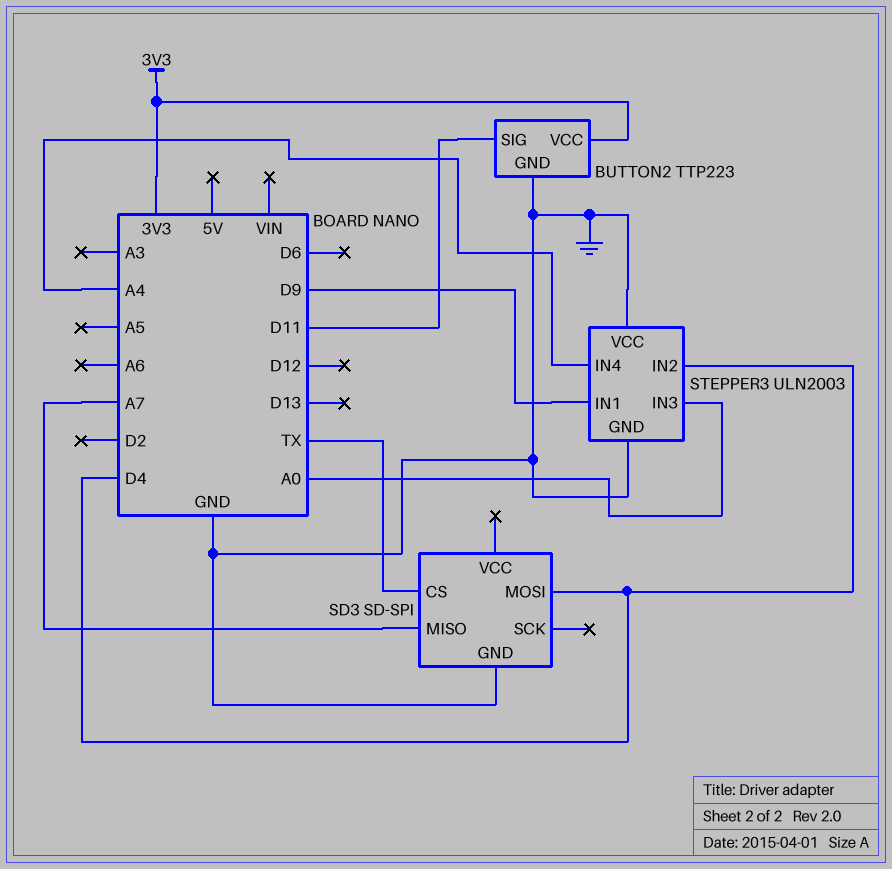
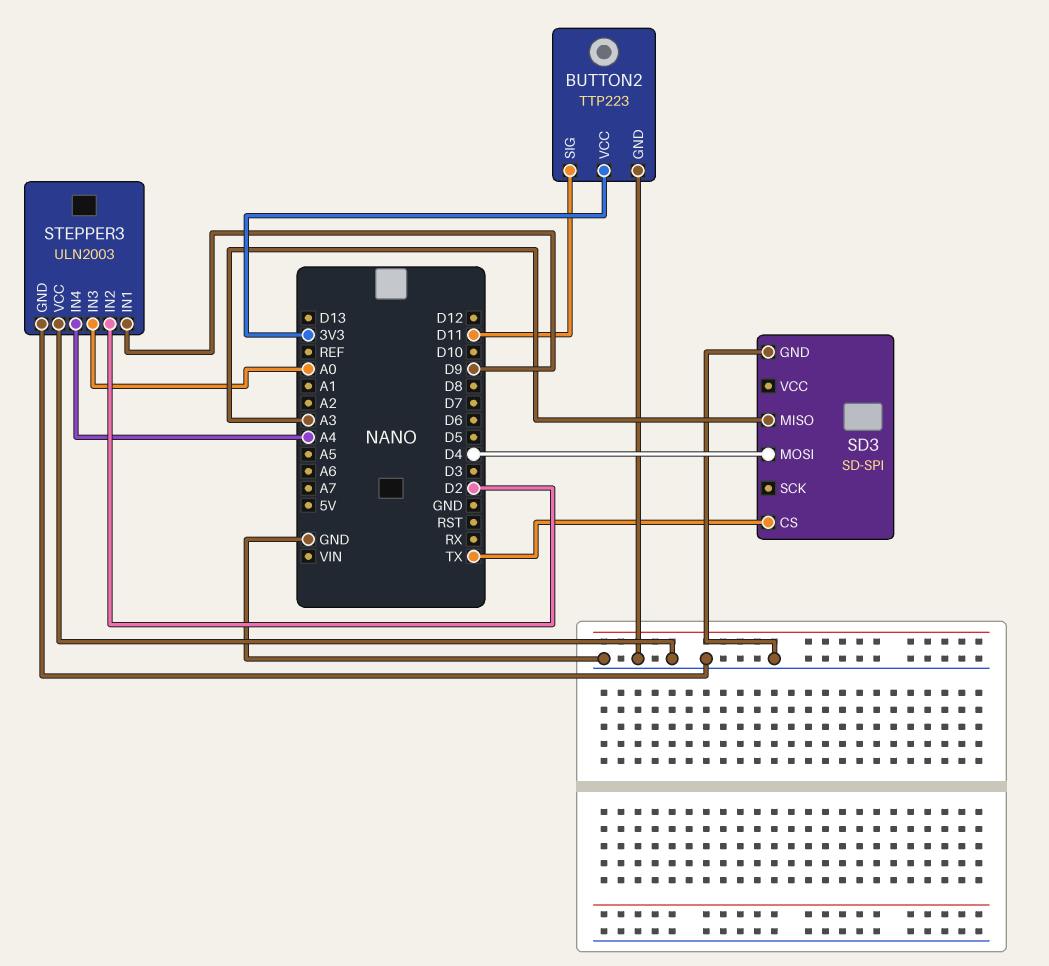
SD3 pin MISO: A7 -> A3
STEPPER3 pin IN2: D4 -> D2

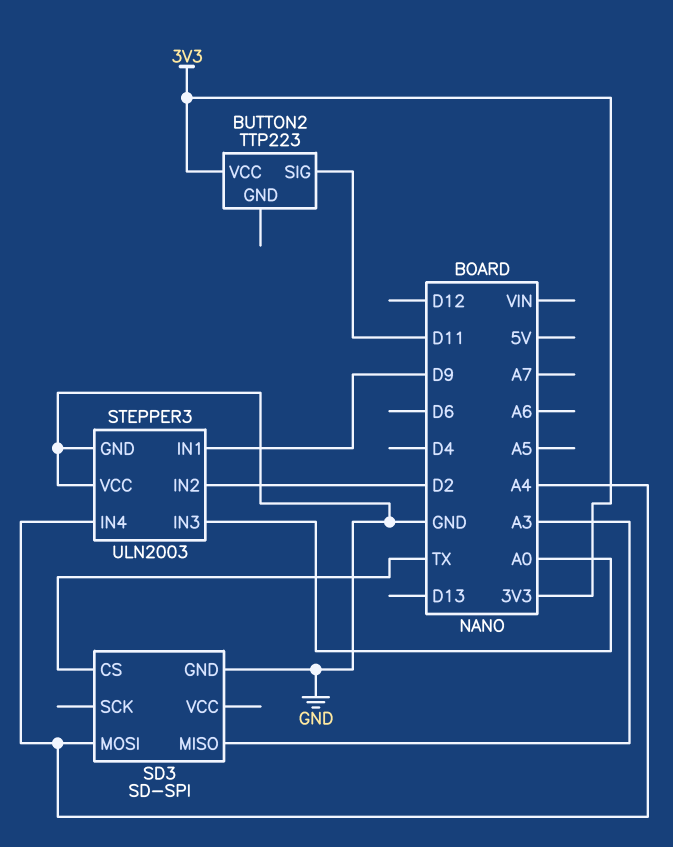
BUTTON2 pin GND: GND -> none
SD3 pin MOSI: D4 -> A4

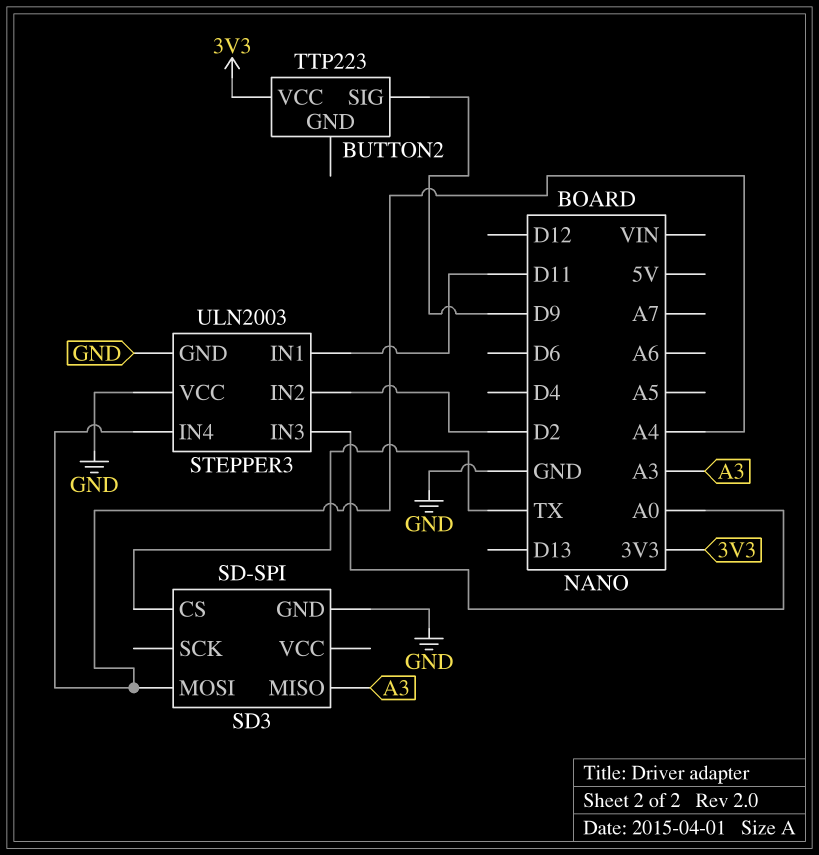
BUTTON2 pin SIG: D11 -> D9
STEPPER3 pin IN1: D9 -> D11

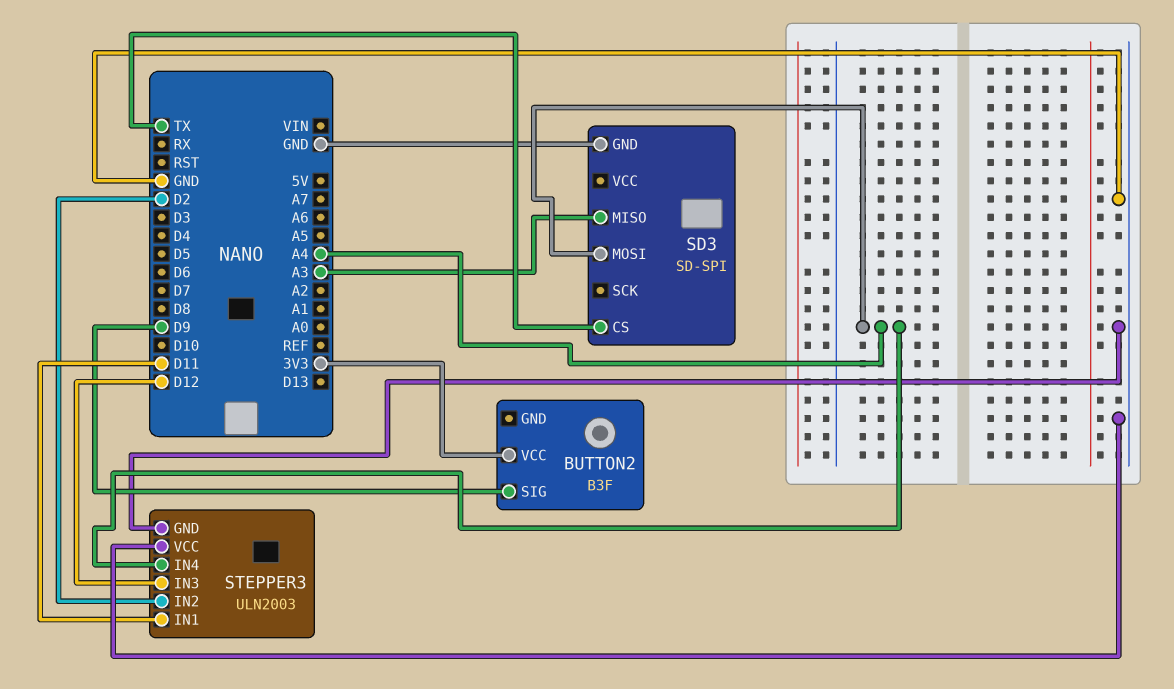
BUTTON2: TTP223 -> B3F
STEPPER3 pin IN3: A0 -> D12

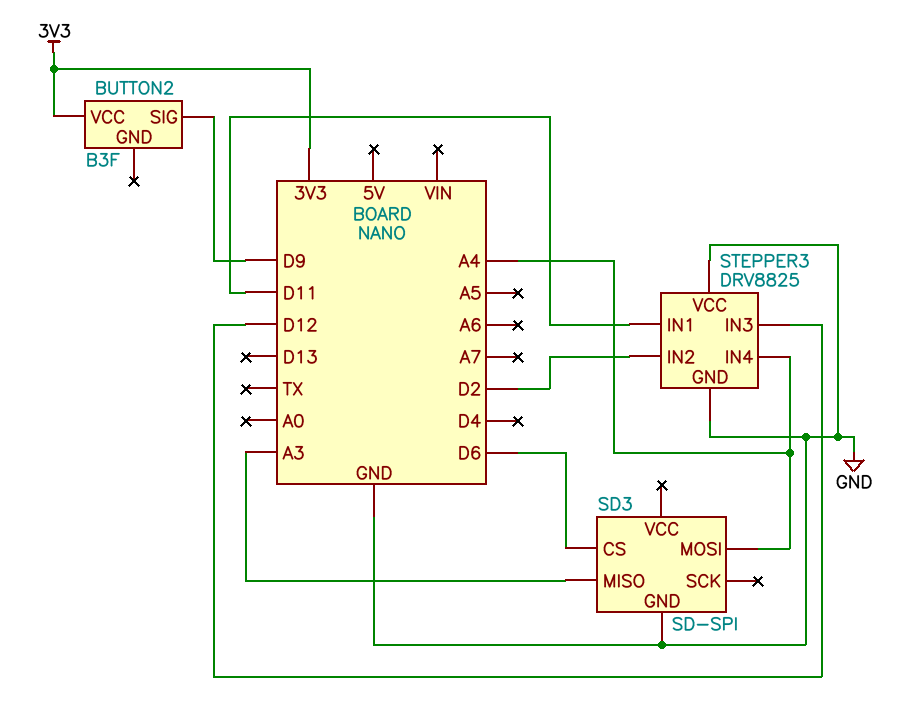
SD3 pin CS: TX -> D6
STEPPER3: ULN2003 -> DRV8825

